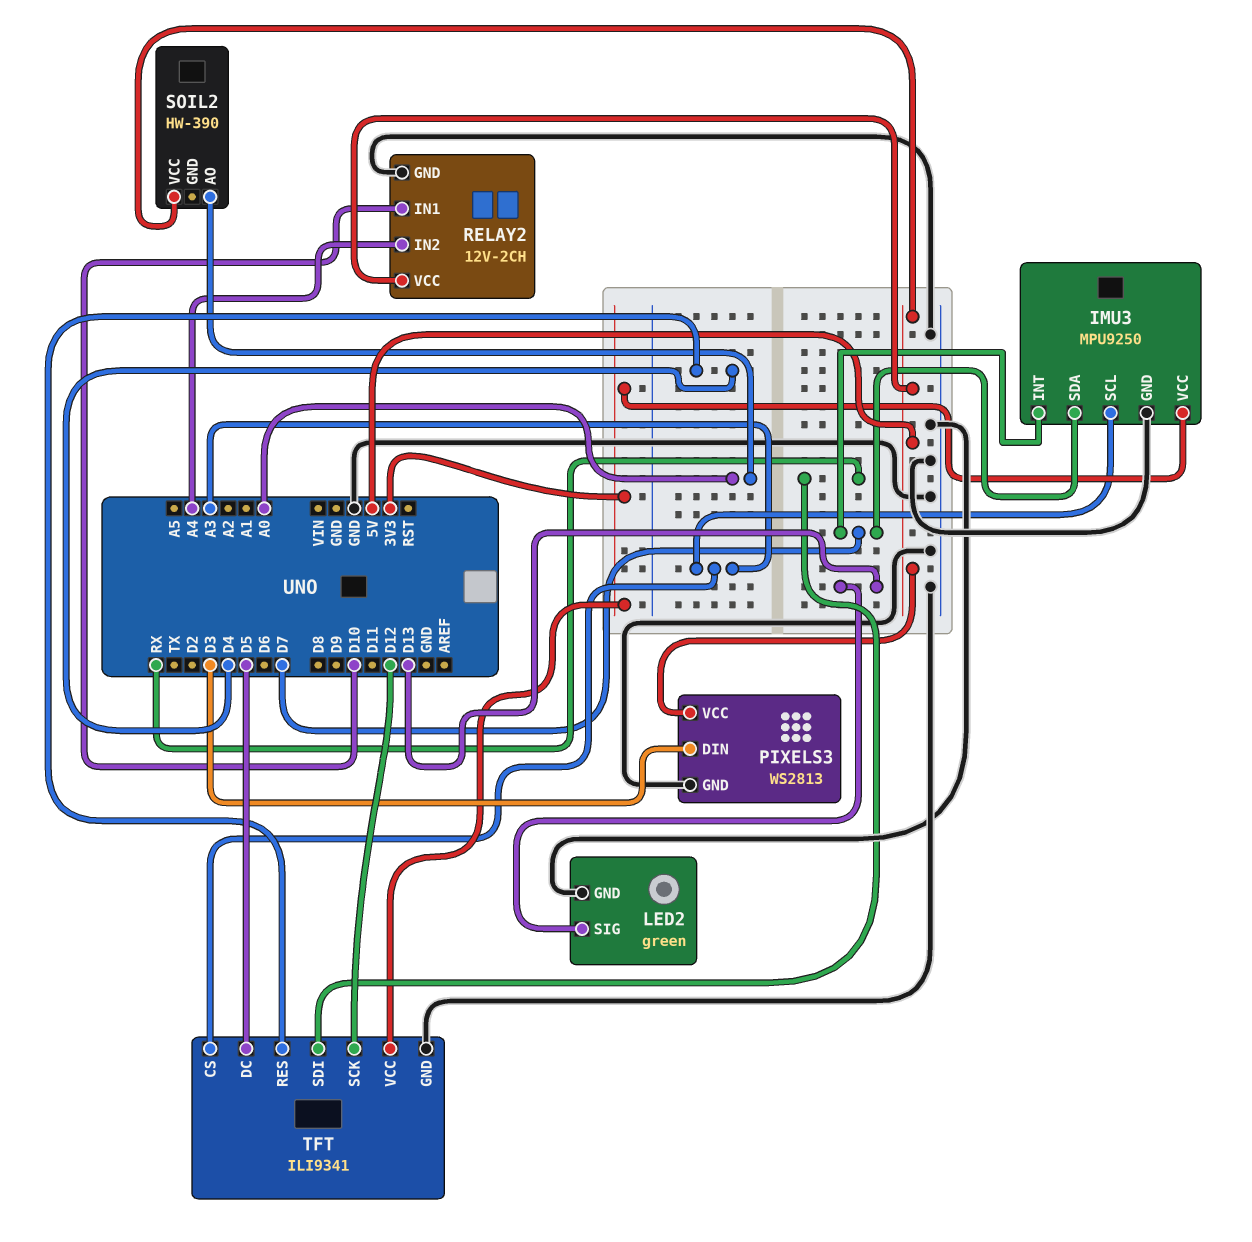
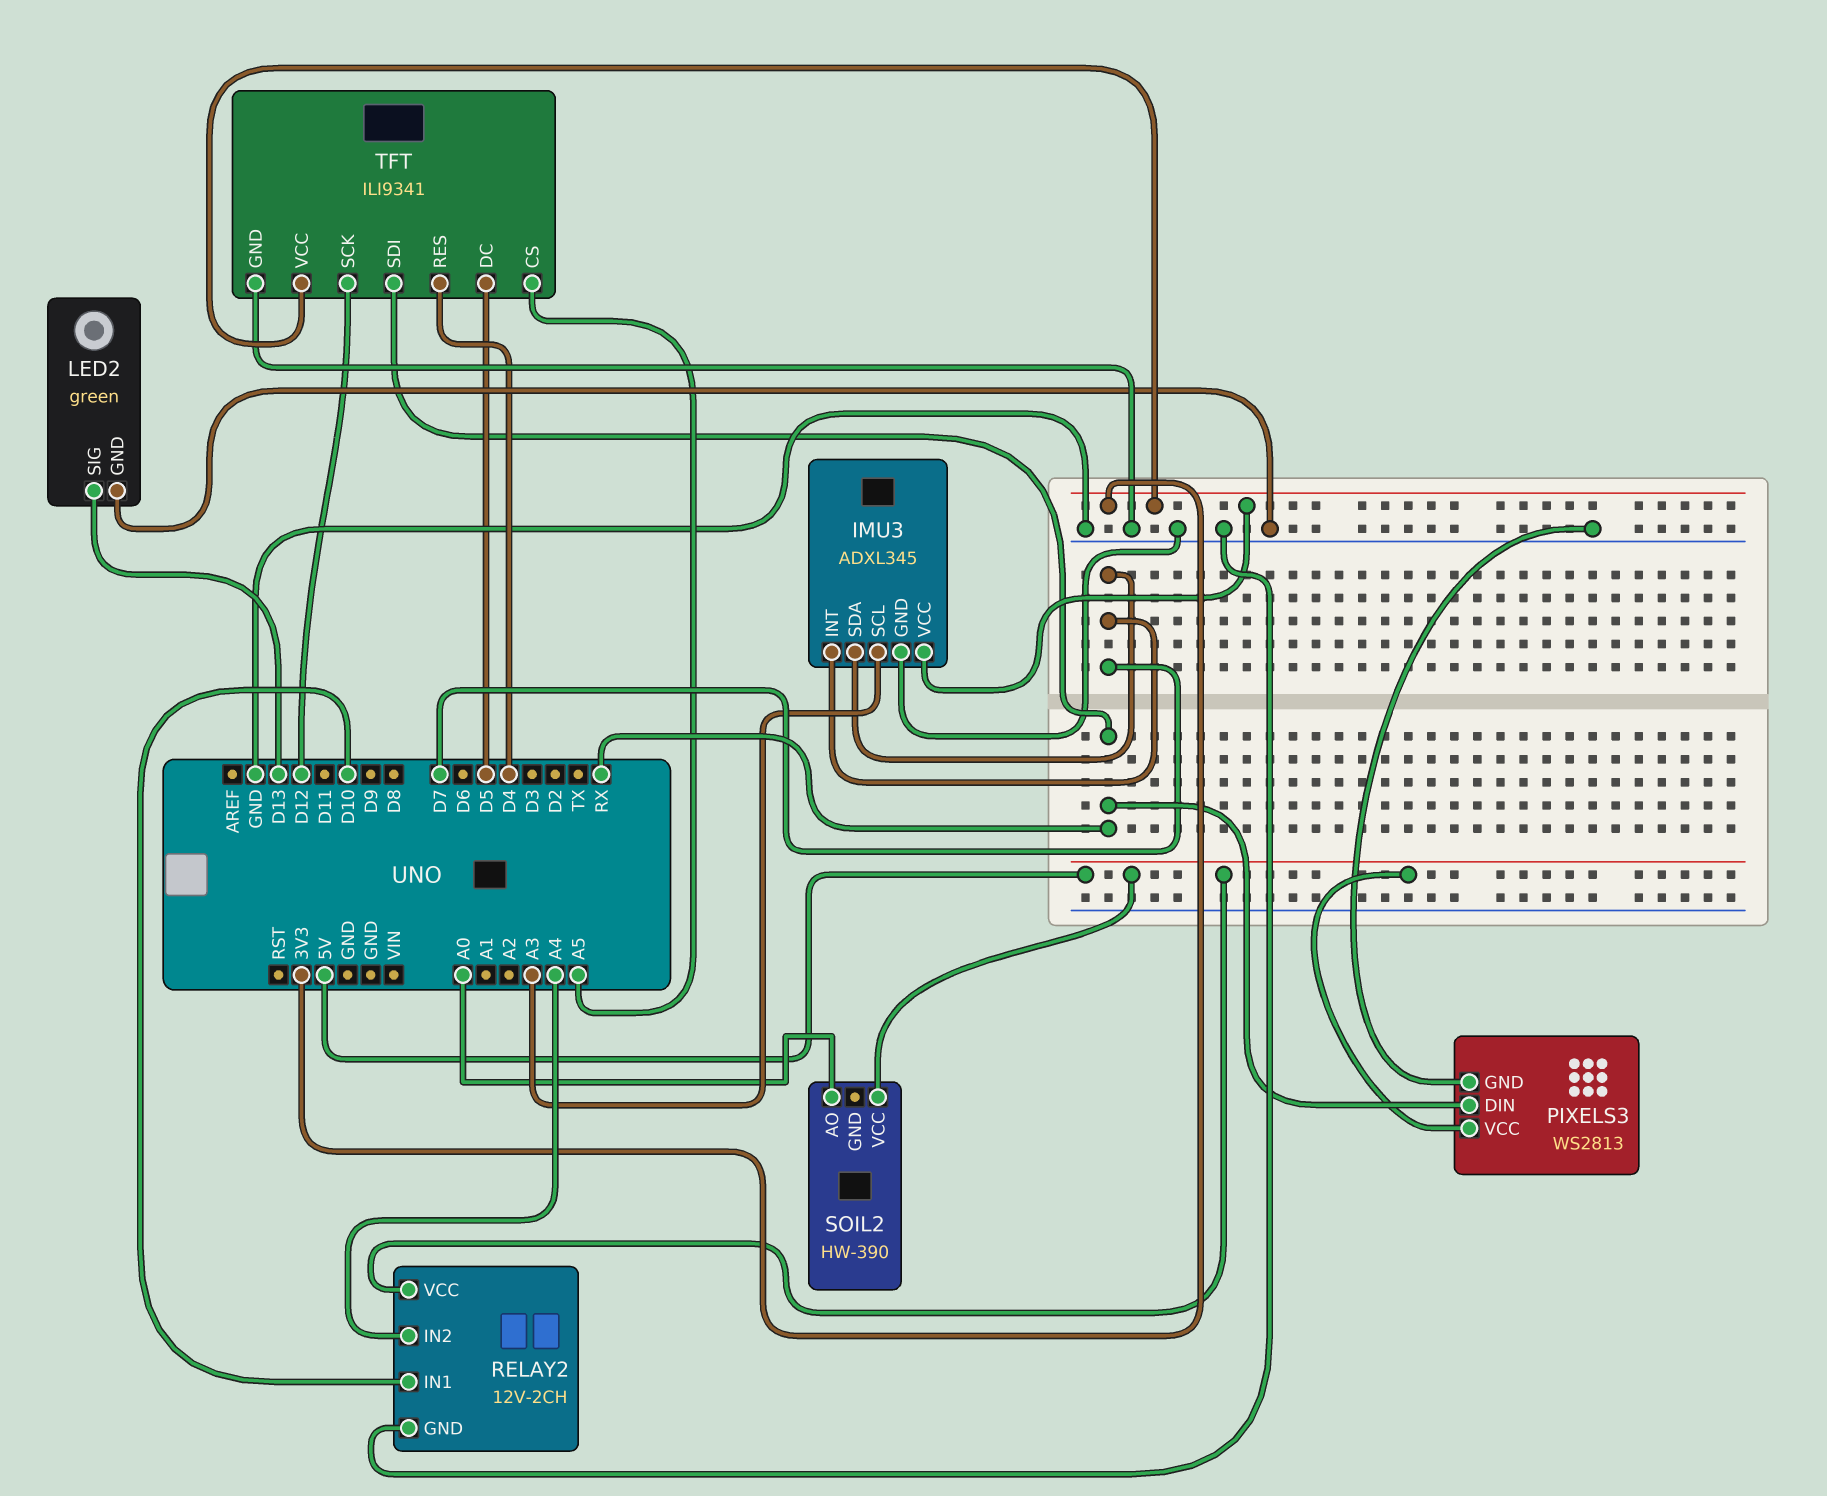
IMU3: MPU9250 -> ADXL345
PIXELS3 pin DIN: D3 -> RX
TFT pin CS: A3 -> A5

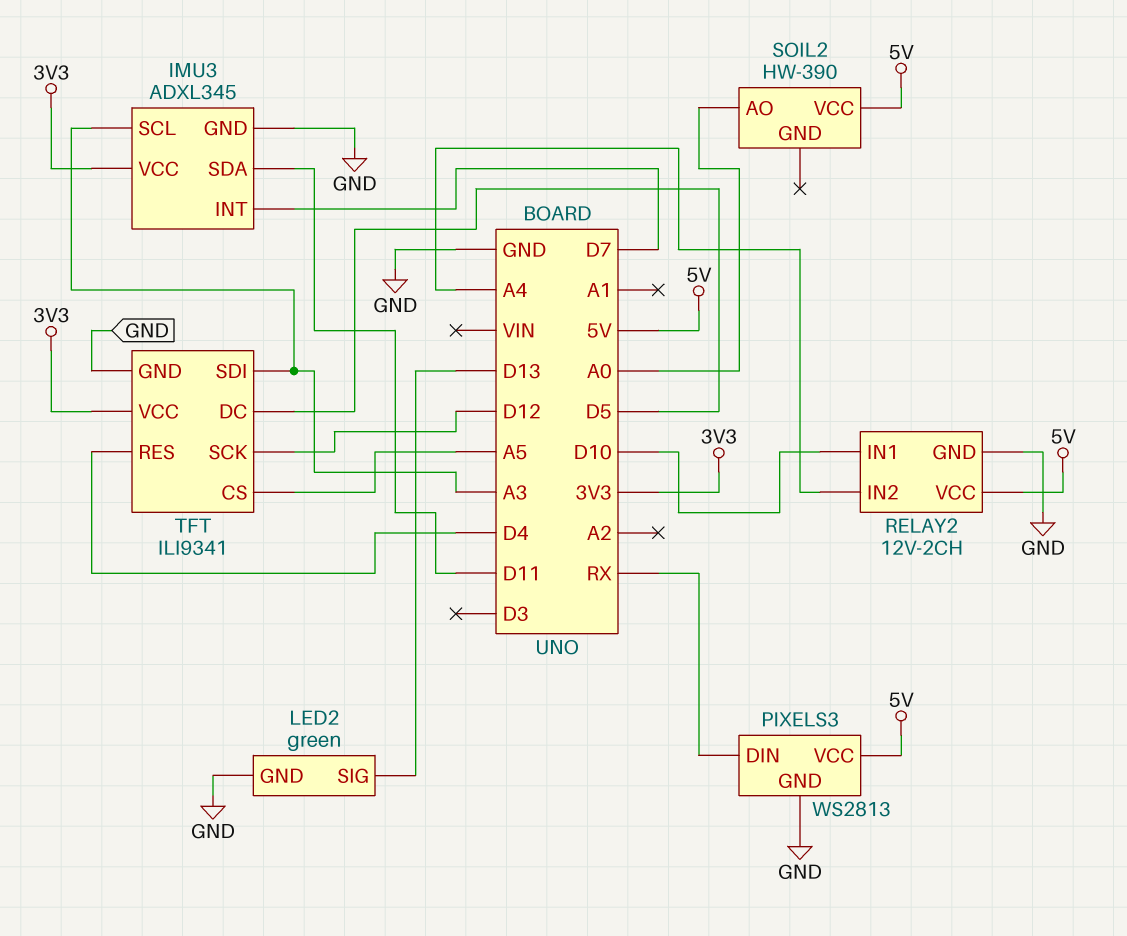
IMU3 pin SDA: D7 -> D11
TFT pin SDI: RX -> A3

